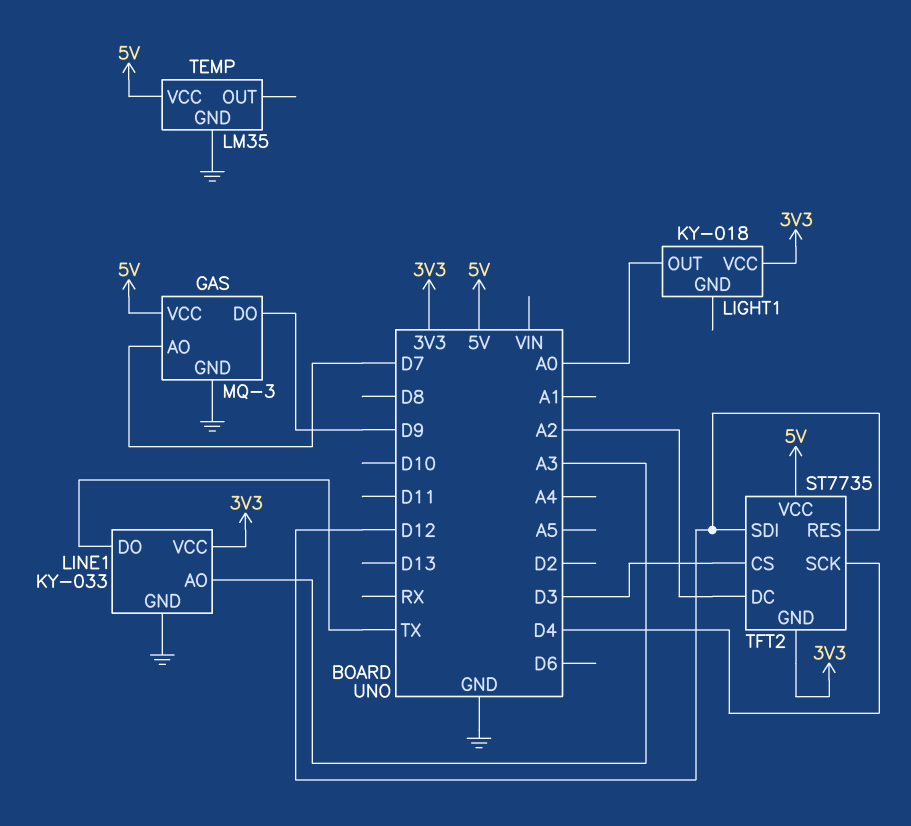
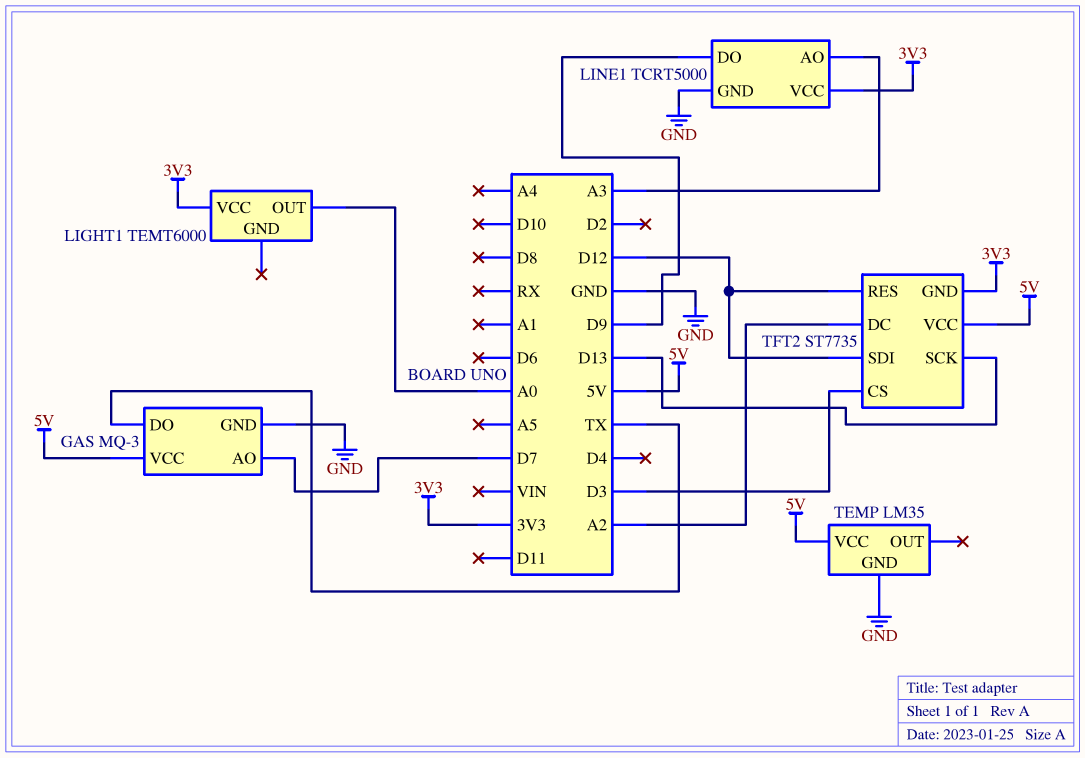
GAS pin DO: D9 -> TX
LIGHT1: KY-018 -> TEMT6000
LINE1: KY-033 -> TCRT5000
LINE1 pin DO: TX -> D9
TFT2 pin SCK: D4 -> D13

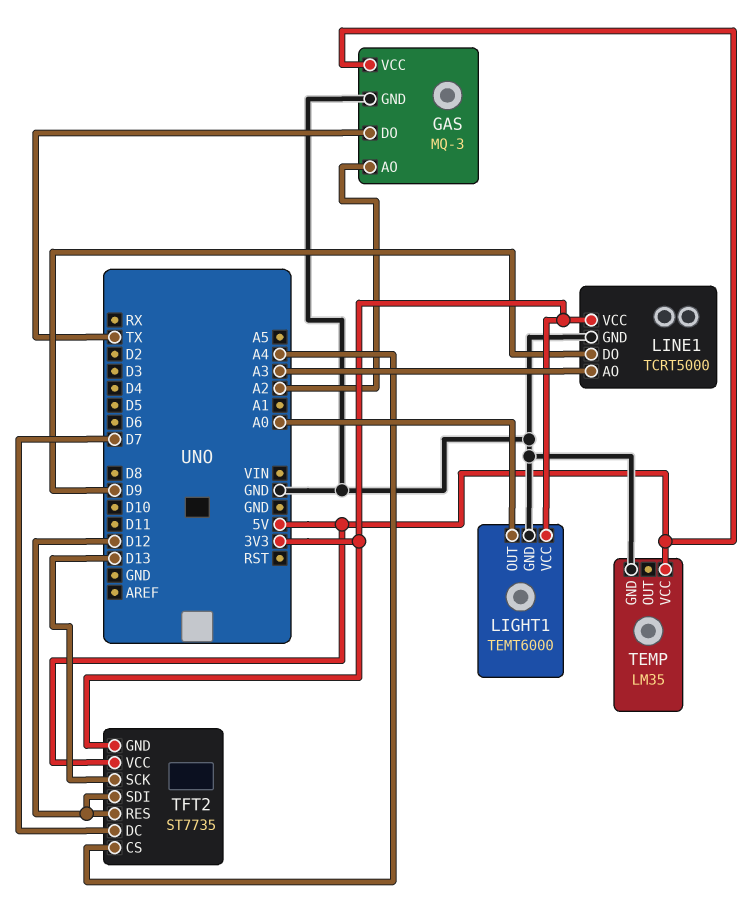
GAS pin AO: D7 -> A2
LIGHT1 pin GND: none -> GND
TFT2 pin CS: D3 -> A4
TFT2 pin DC: A2 -> D7

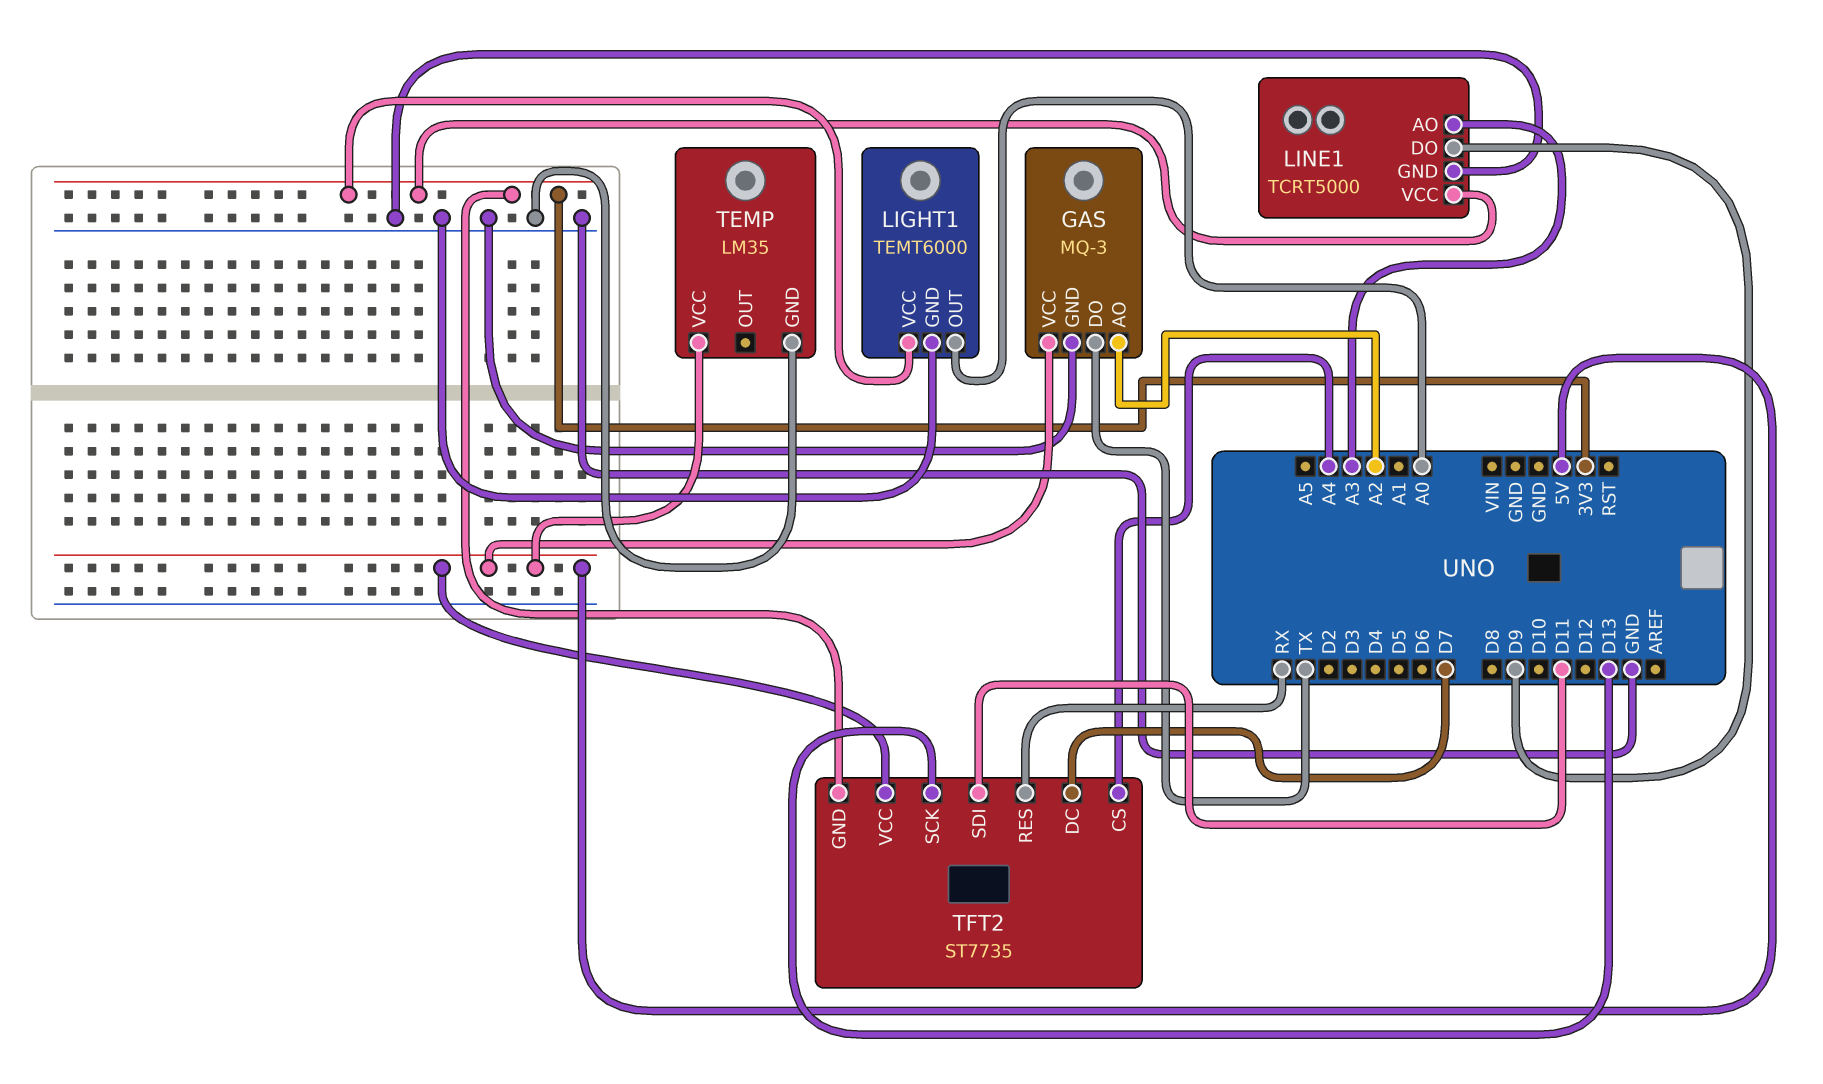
TFT2 pin RES: D12 -> RX
TFT2 pin SDI: D12 -> D11

